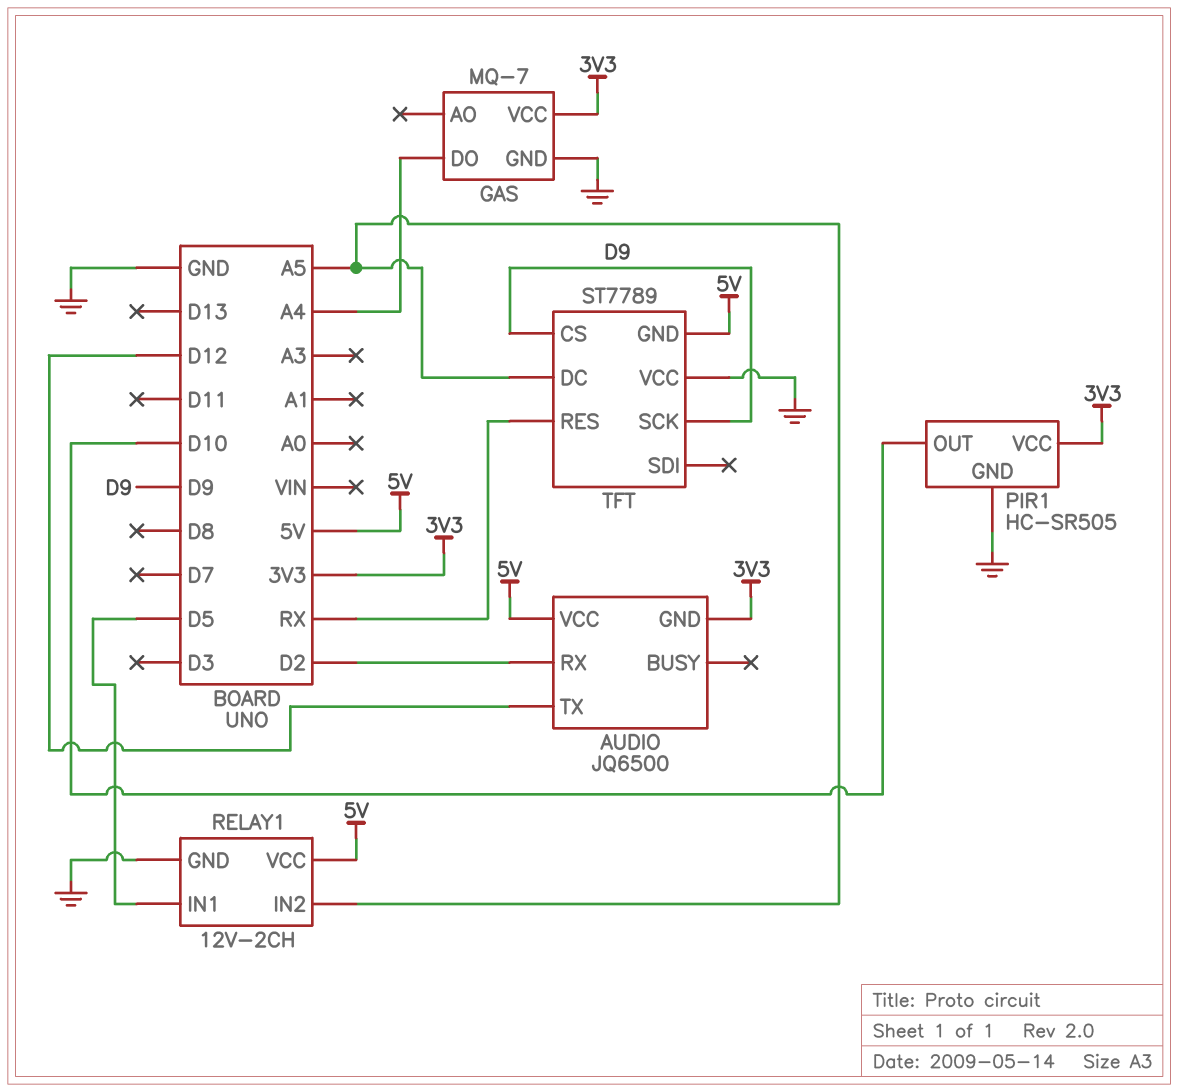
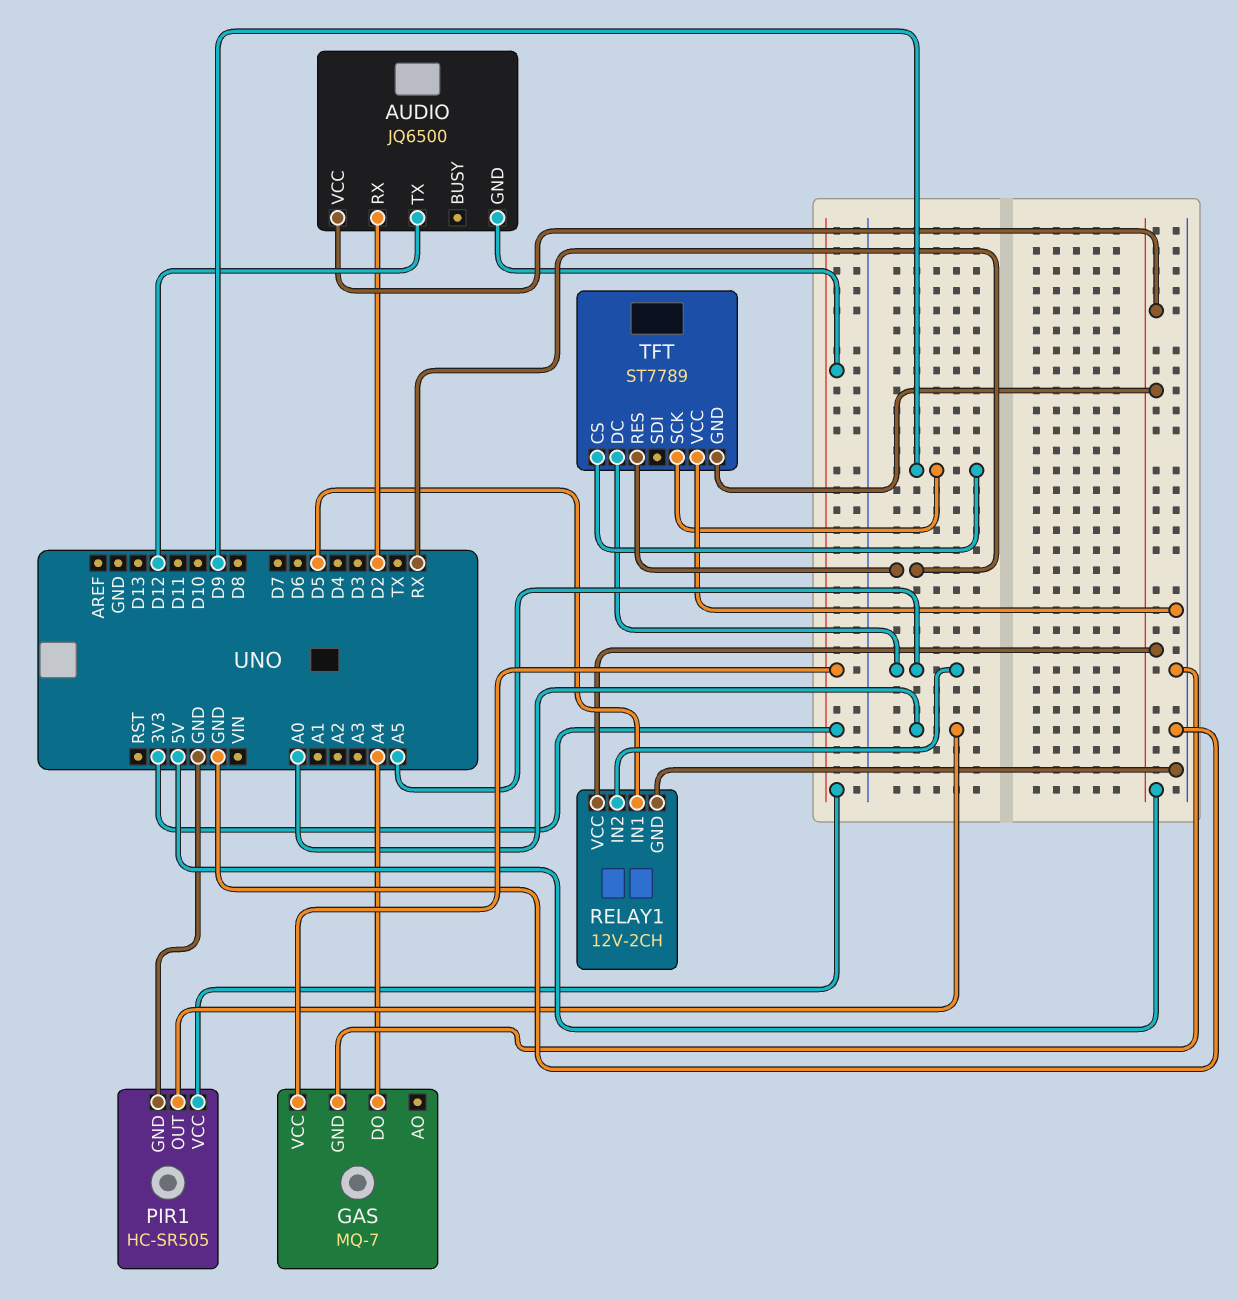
PIR1 pin OUT: D10 -> A0

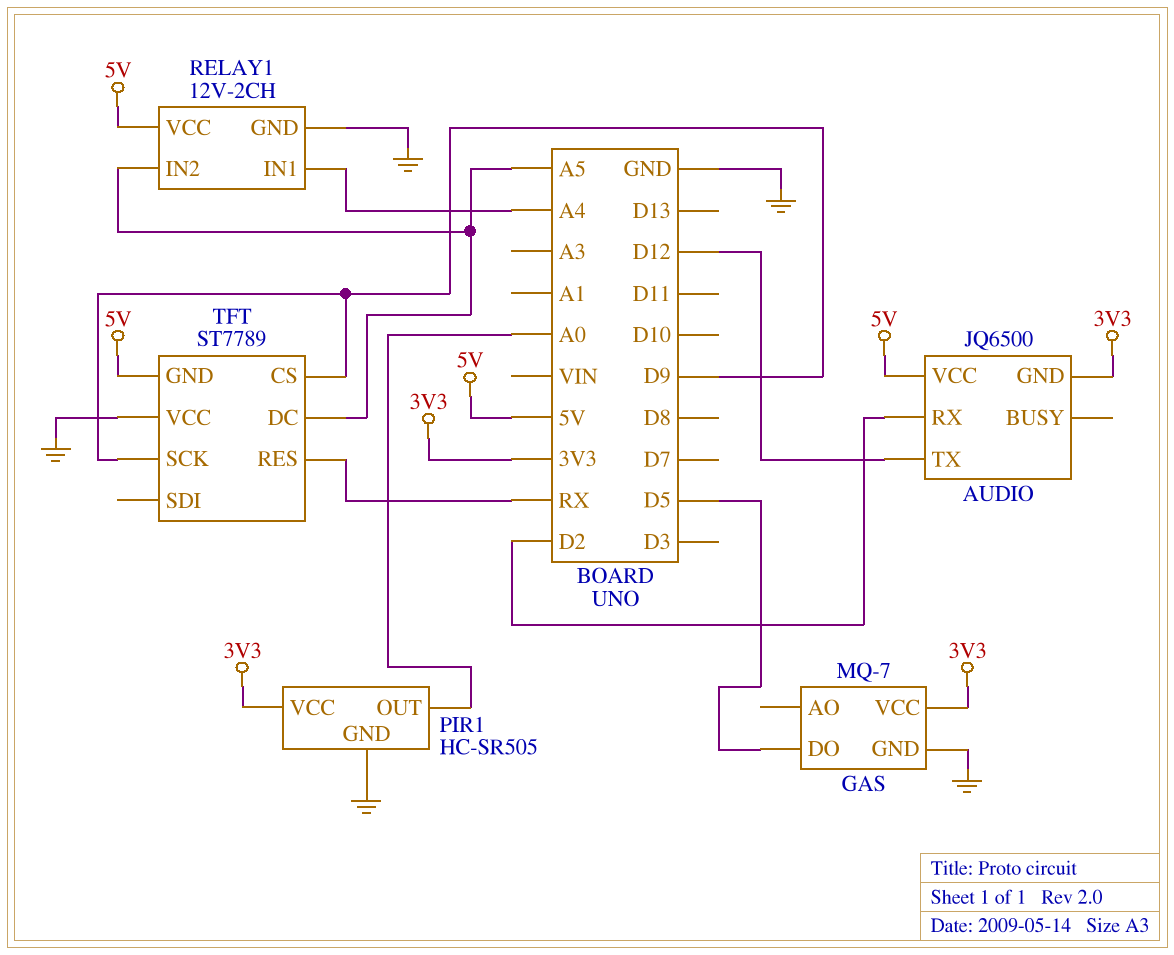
GAS pin DO: A4 -> D5
RELAY1 pin IN1: D5 -> A4

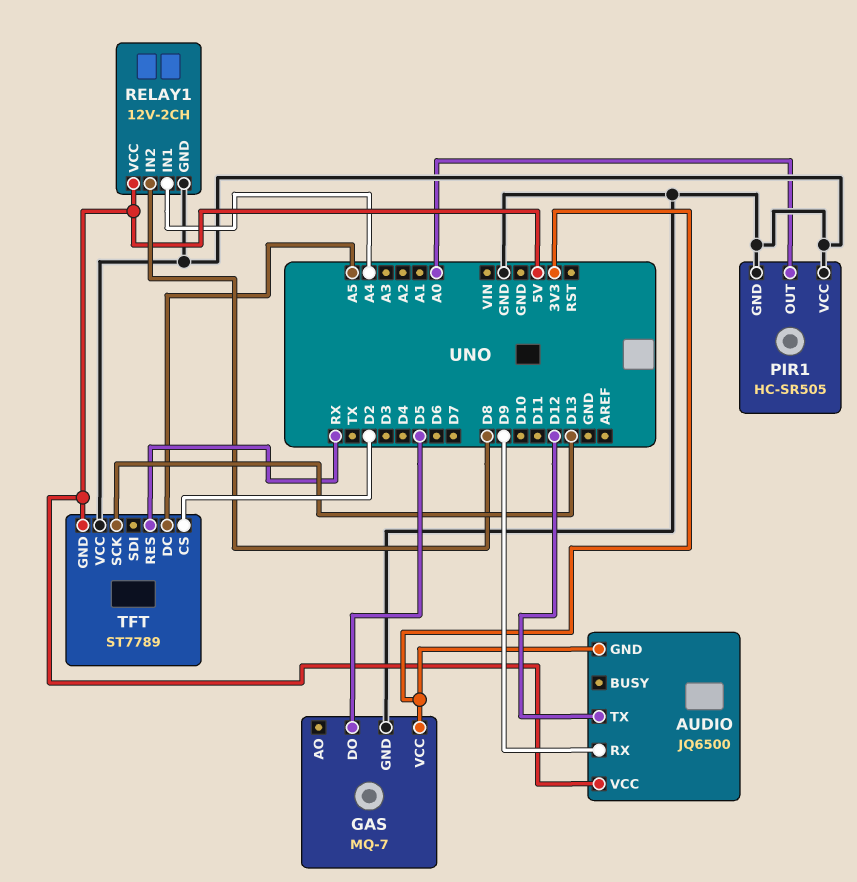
AUDIO pin RX: D2 -> D9
PIR1 pin VCC: 3V3 -> GND
RELAY1 pin IN2: A5 -> D8
TFT pin CS: D9 -> D2
TFT pin SCK: D9 -> D13

